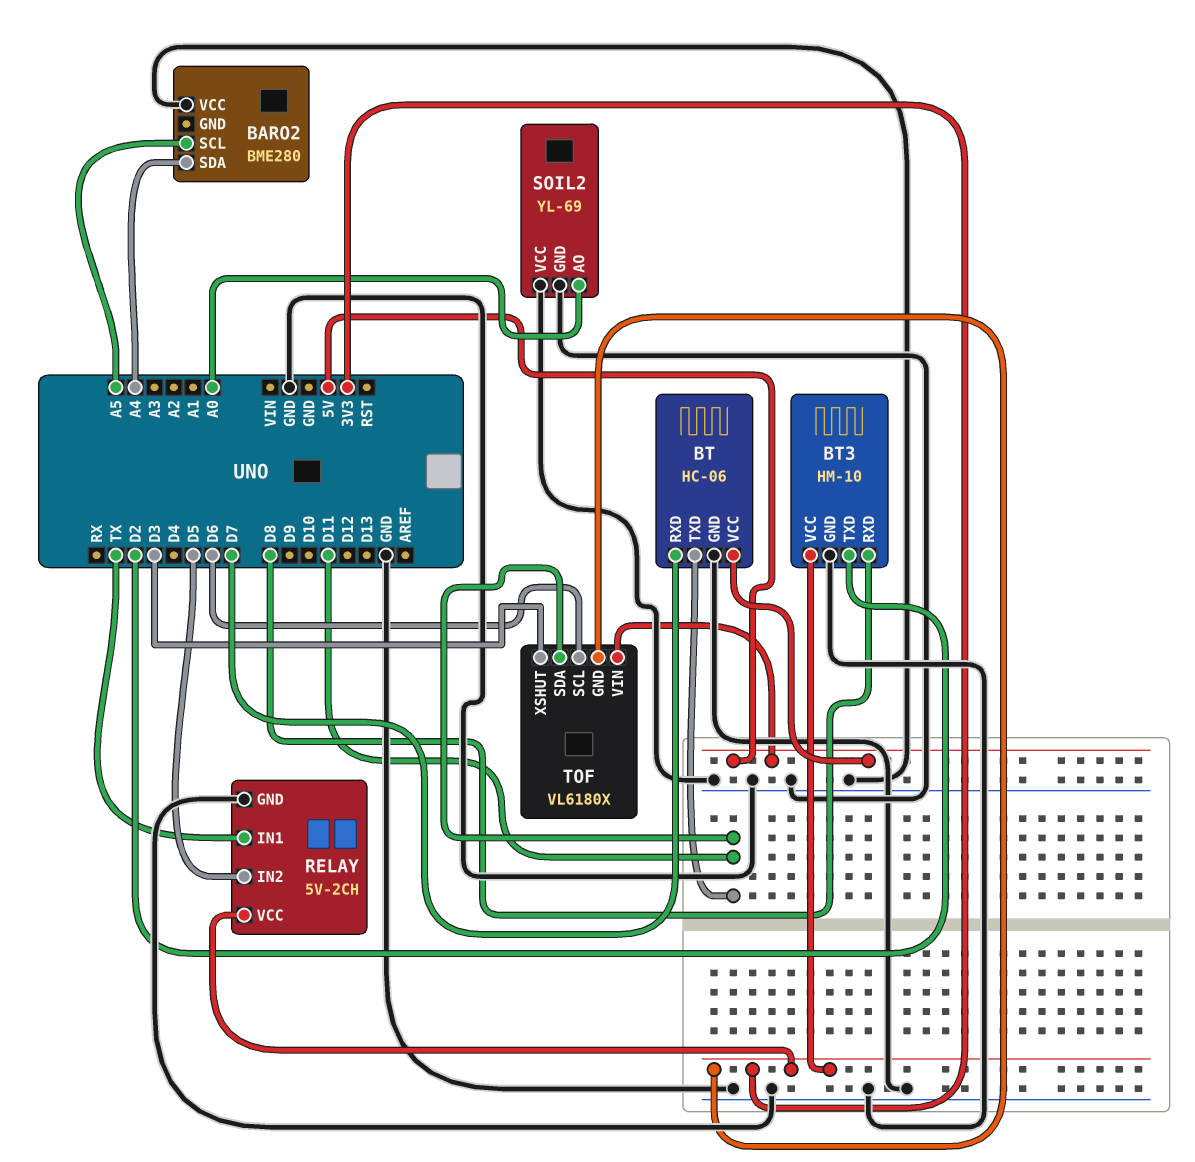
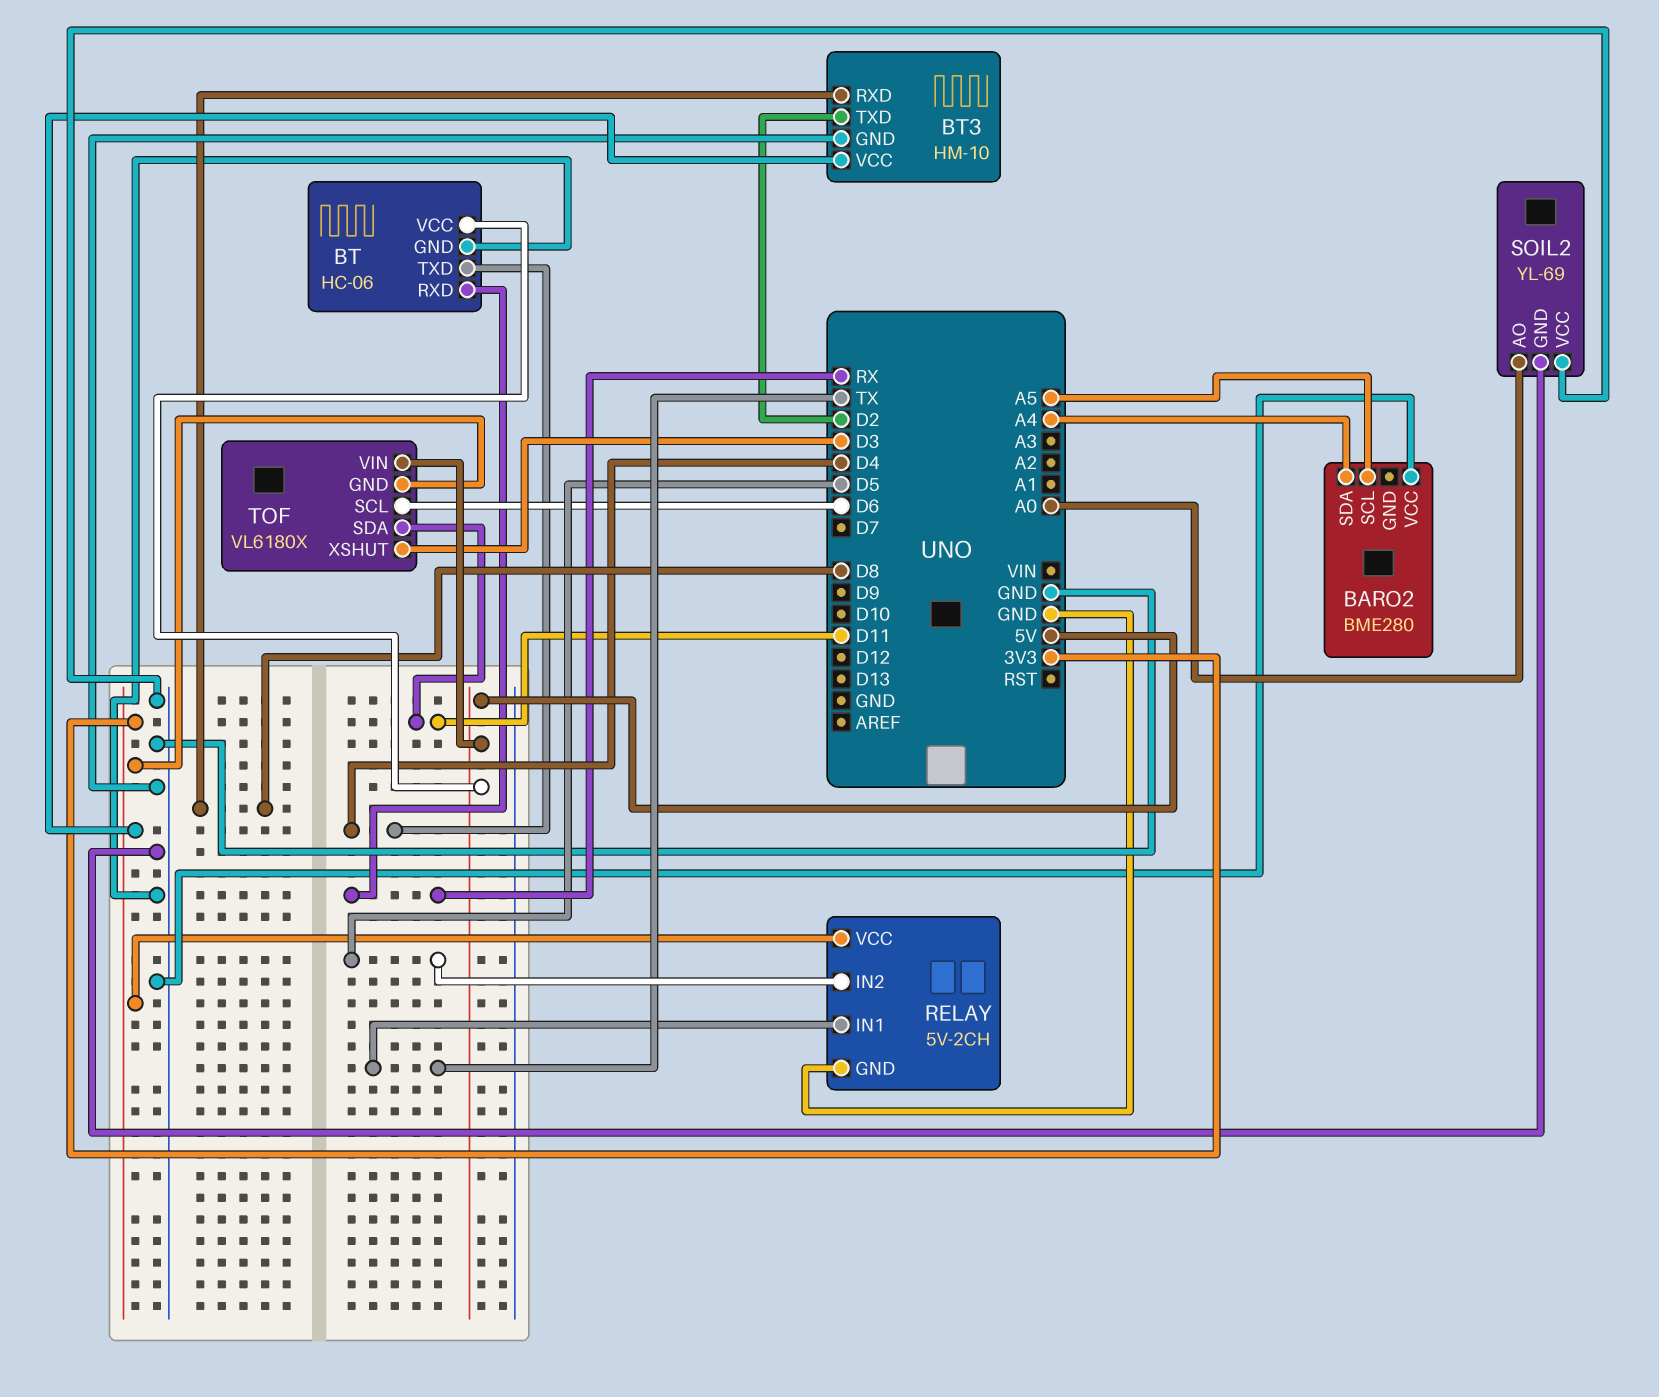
BT pin RXD: D7 -> RX
BT pin TXD: D11 -> D4

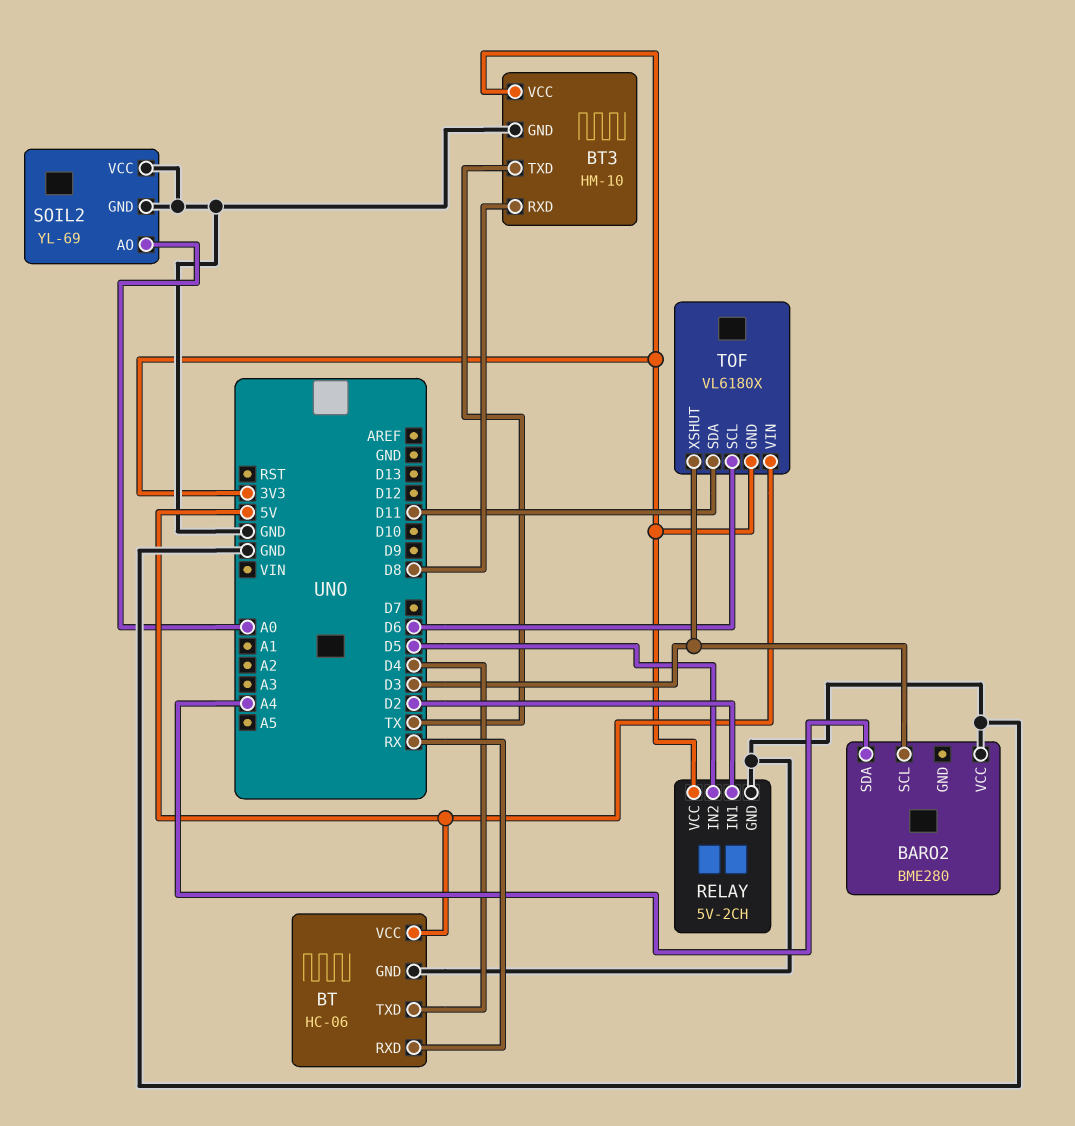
BARO2 pin SCL: A5 -> D3
BT3 pin TXD: D2 -> TX
RELAY pin IN1: TX -> D2

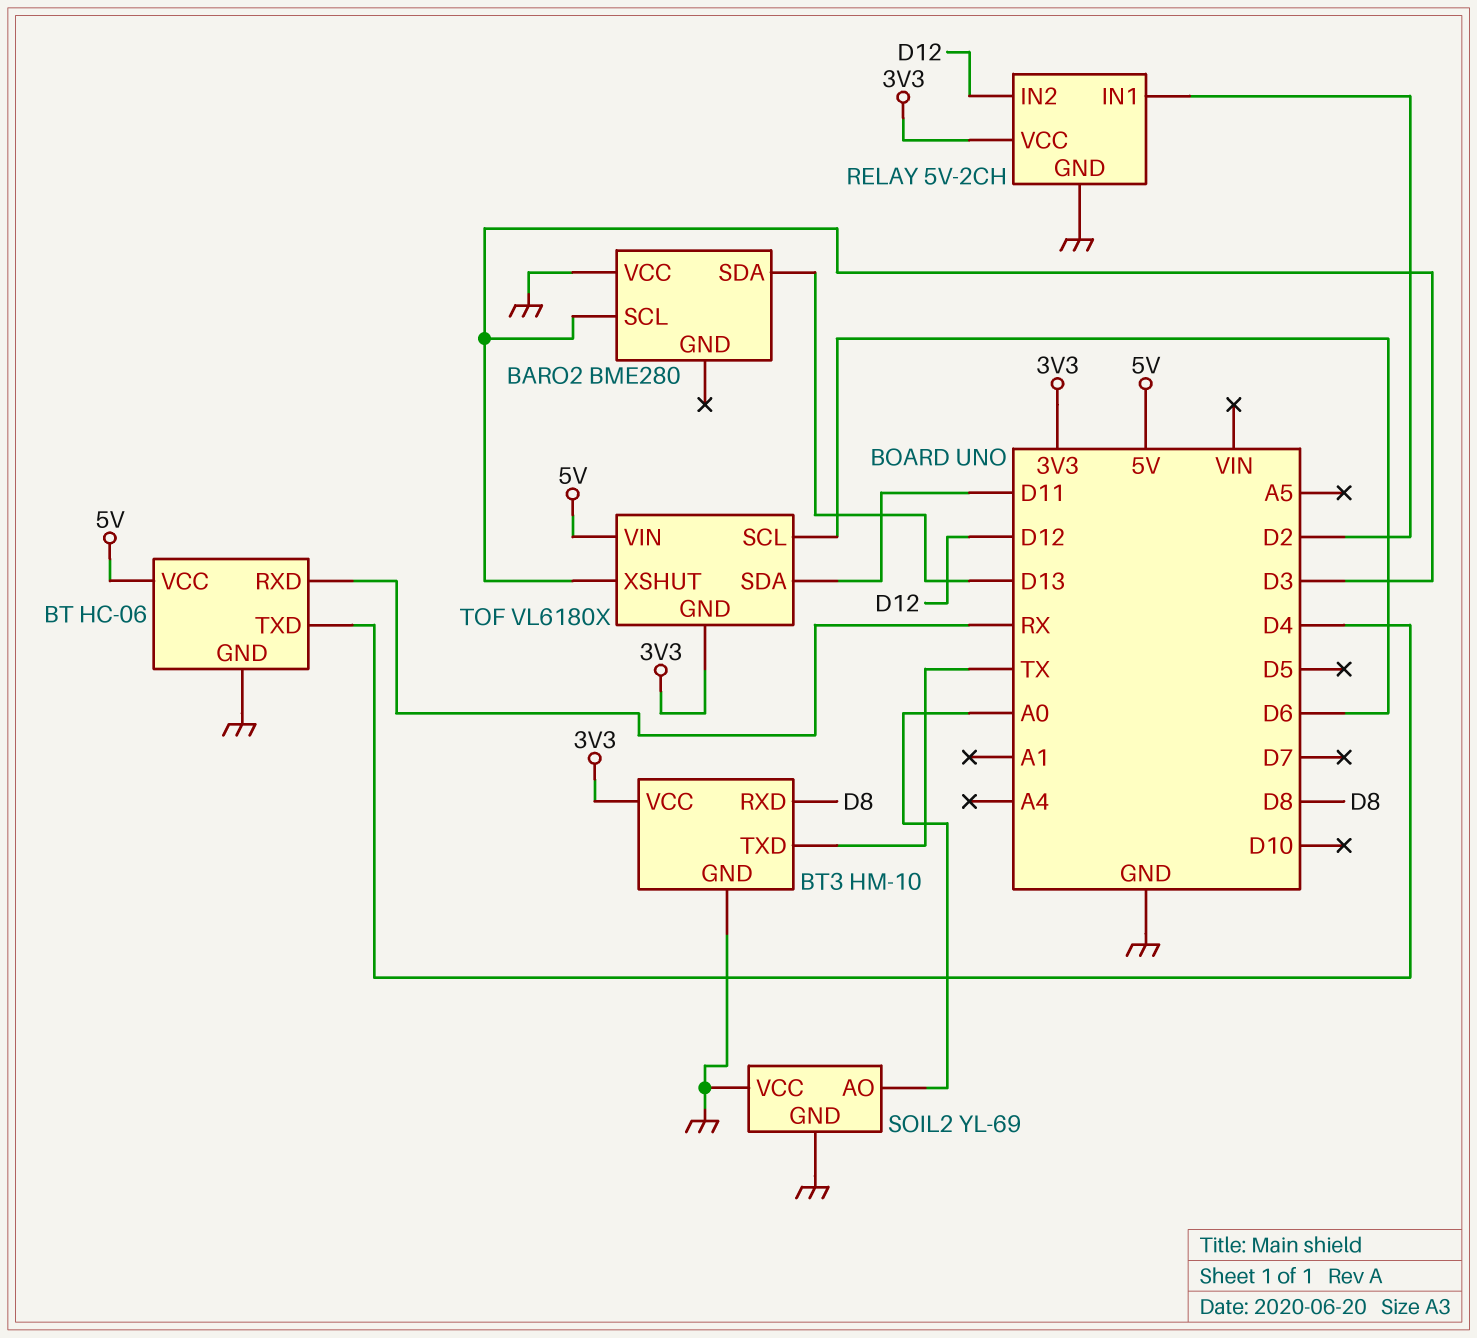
BARO2 pin SDA: A4 -> D13
RELAY pin IN2: D5 -> D12

